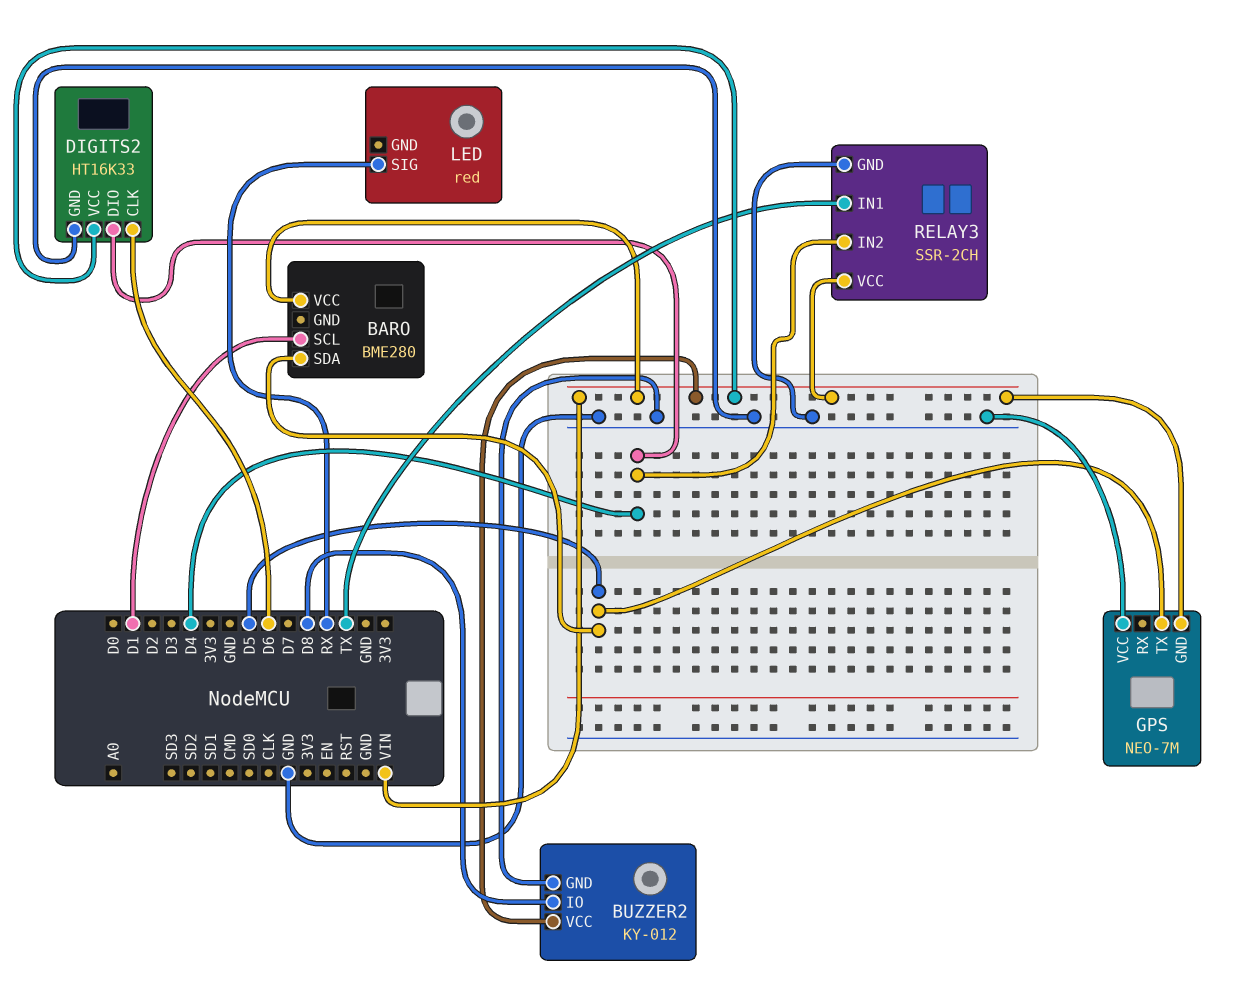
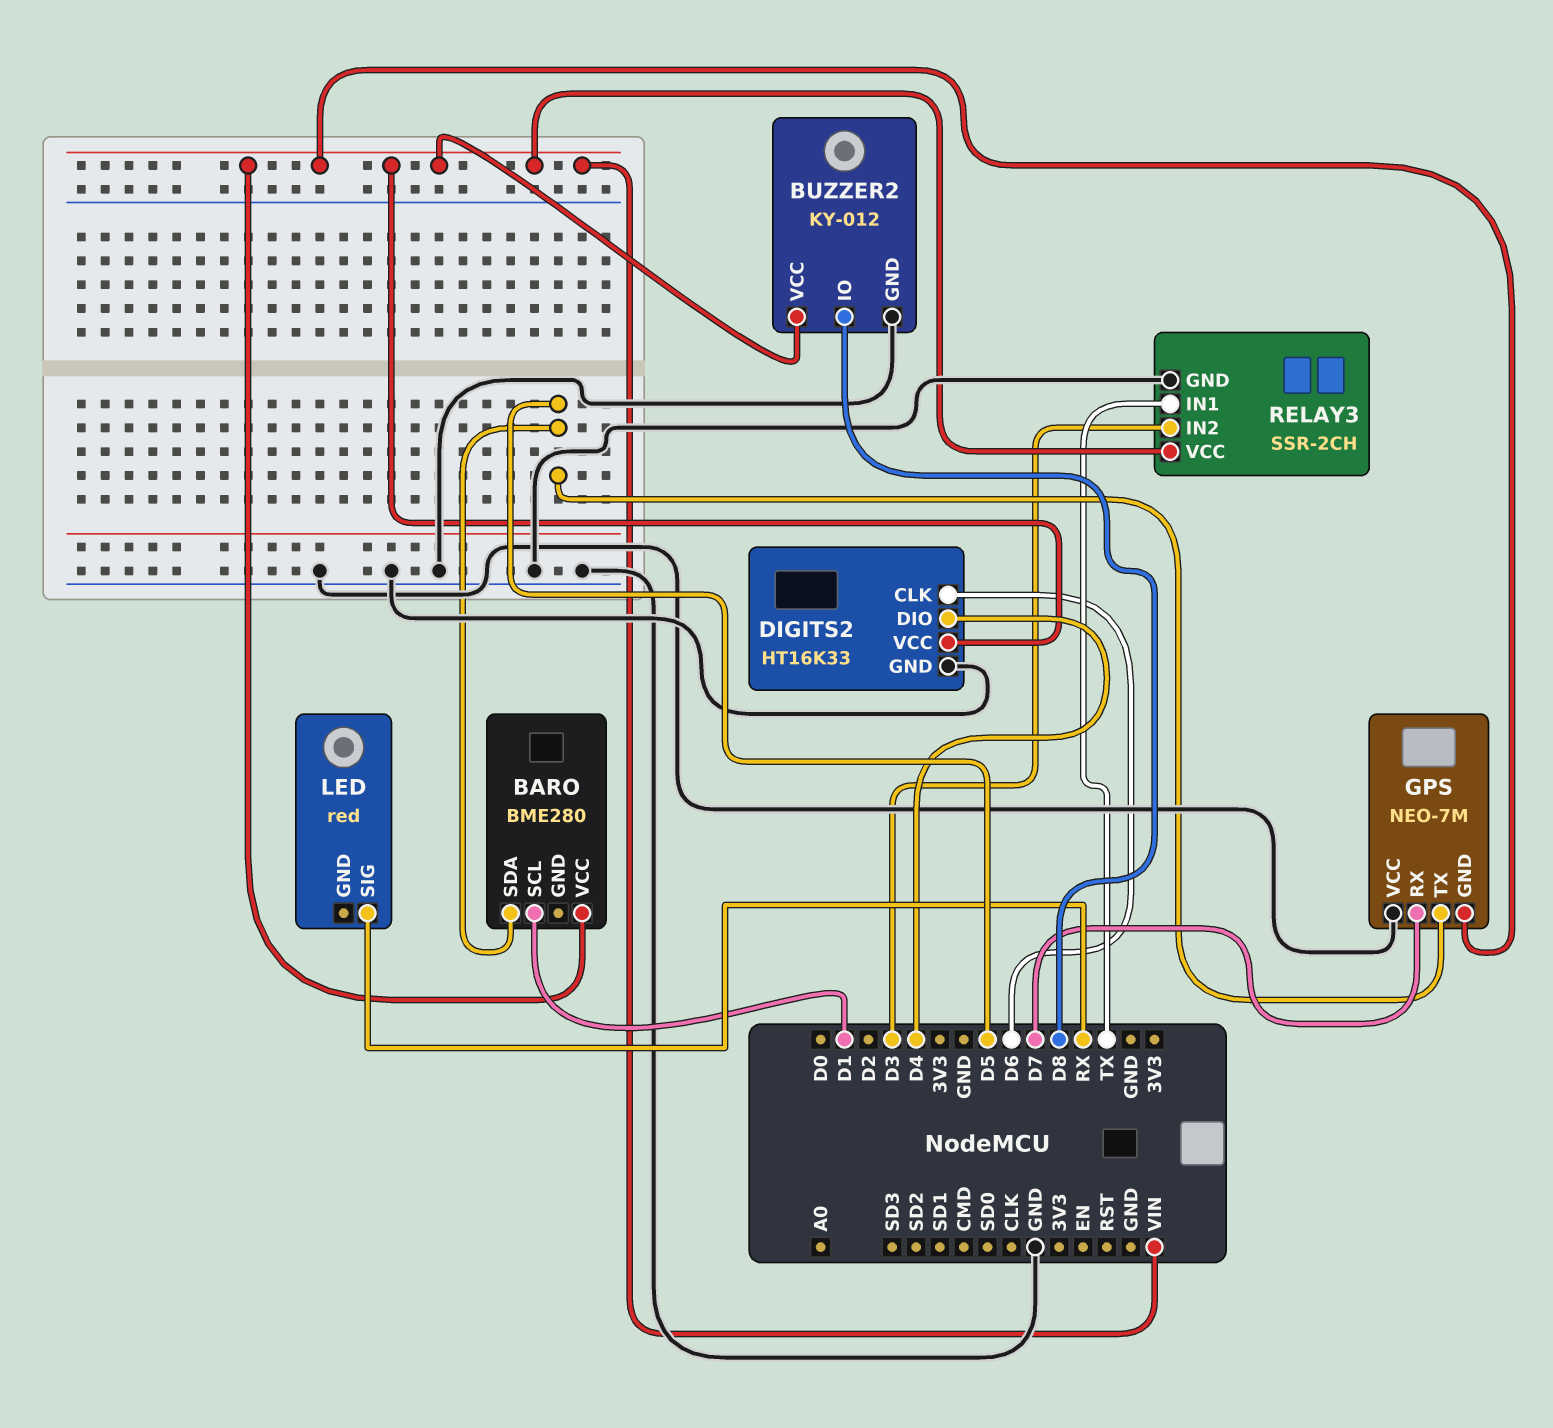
GPS pin RX: none -> D7
RELAY3 pin IN2: D4 -> D3

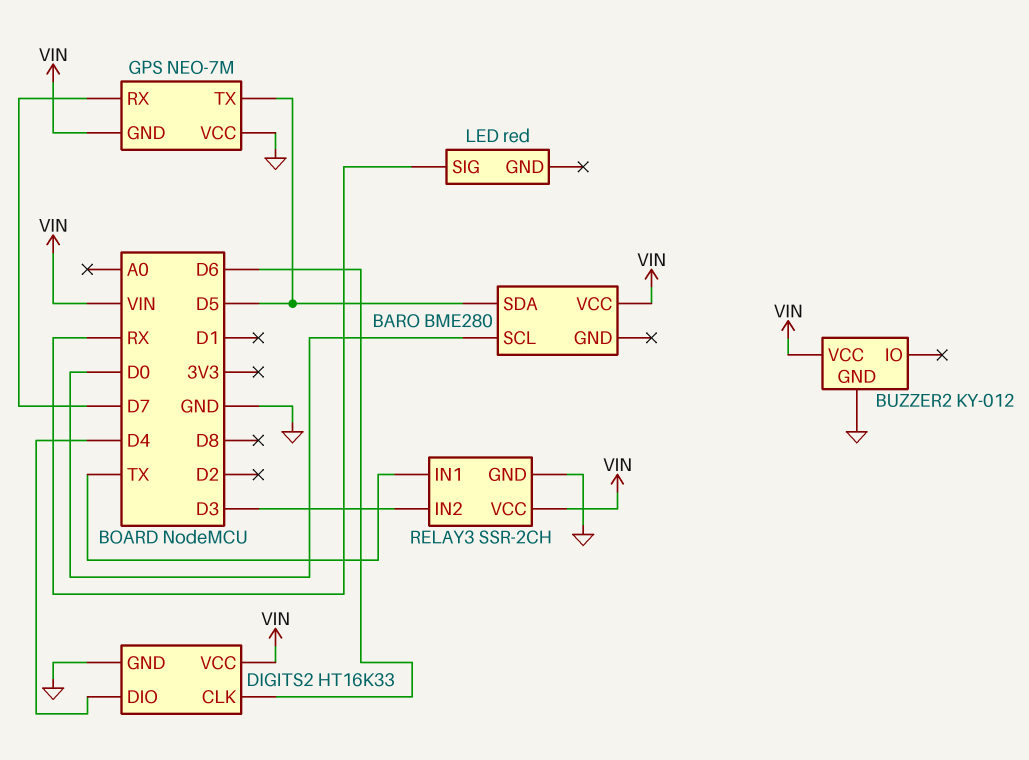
BARO pin SCL: D1 -> D0
BUZZER2 pin IO: D8 -> none

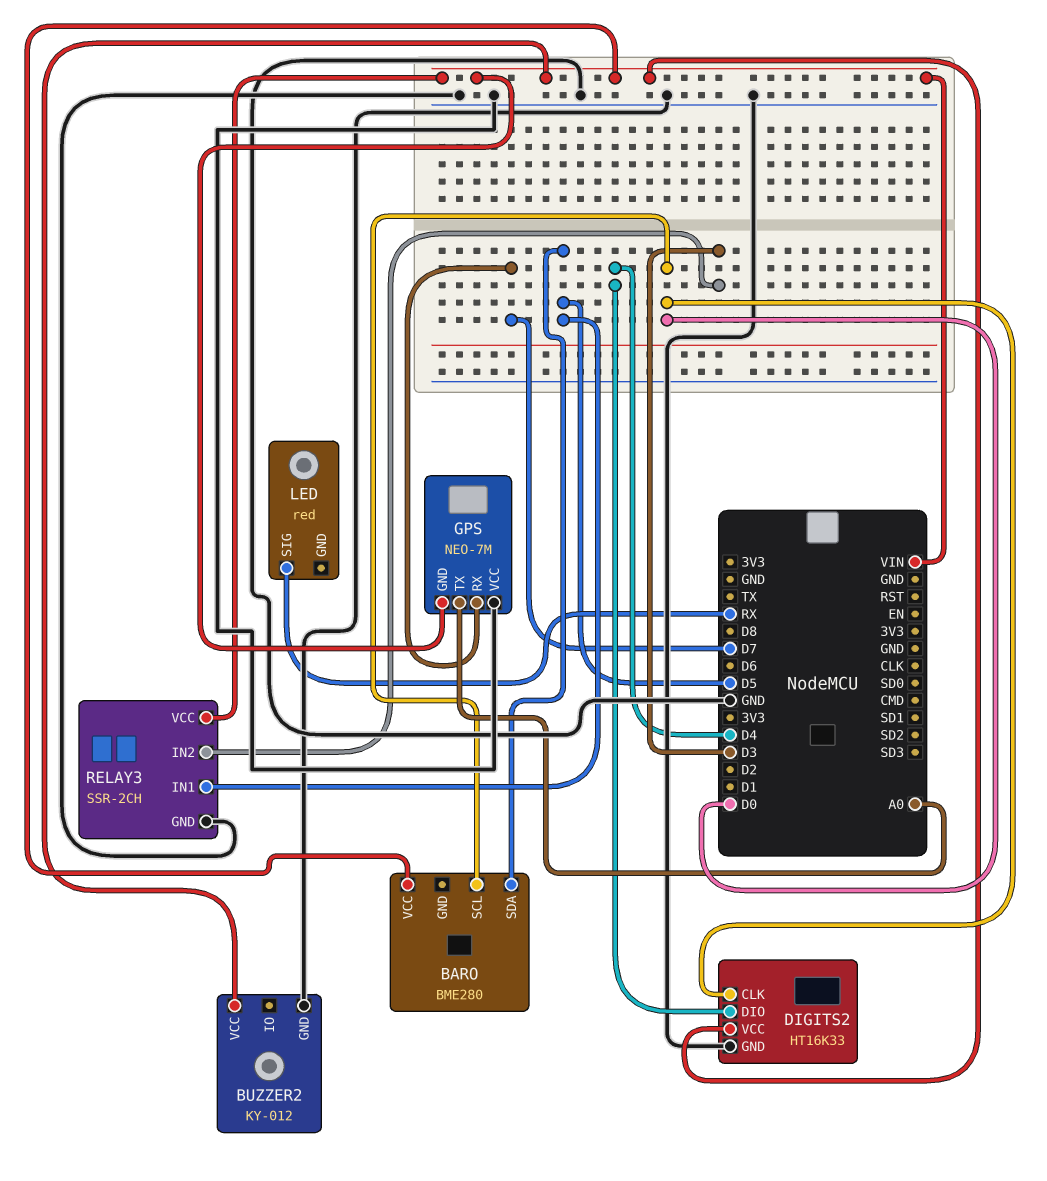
DIGITS2 pin CLK: D6 -> D0
GPS pin TX: D5 -> A0
RELAY3 pin IN1: TX -> D5

